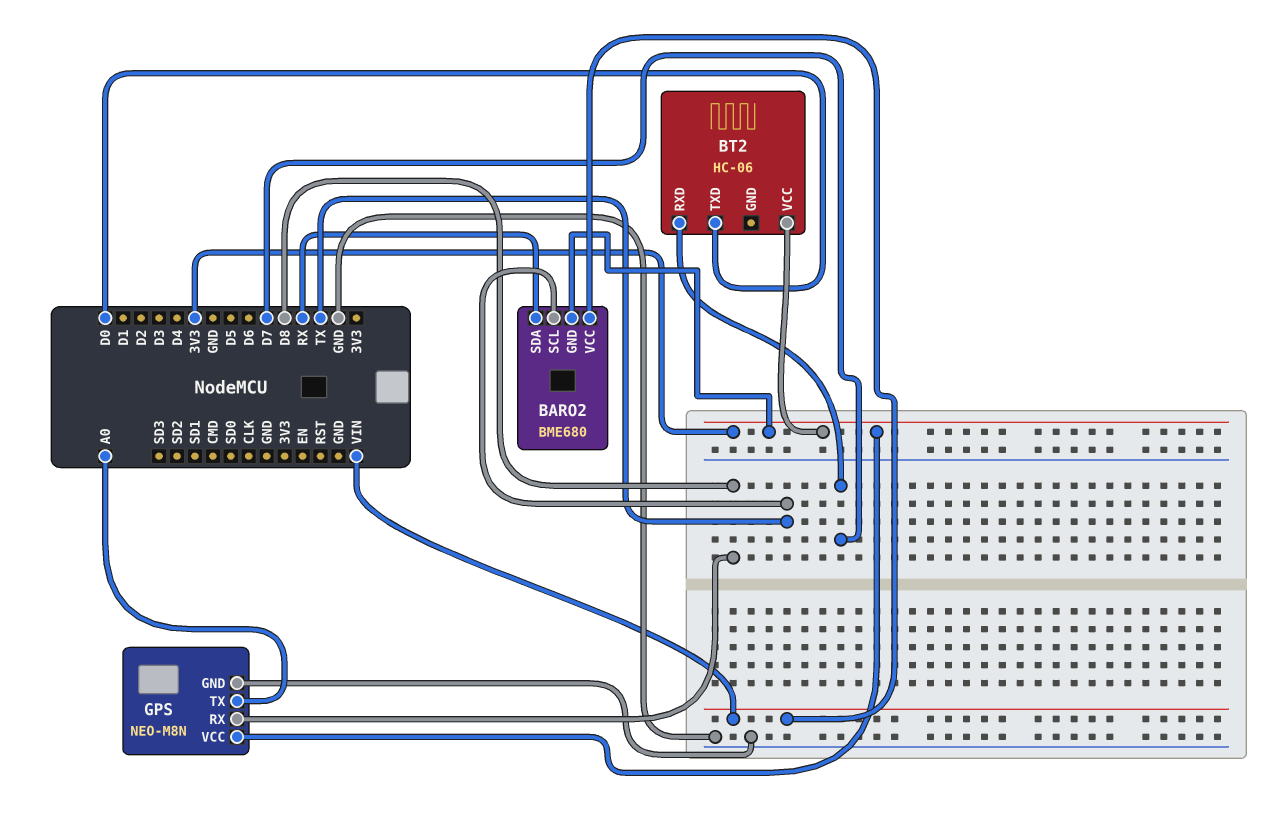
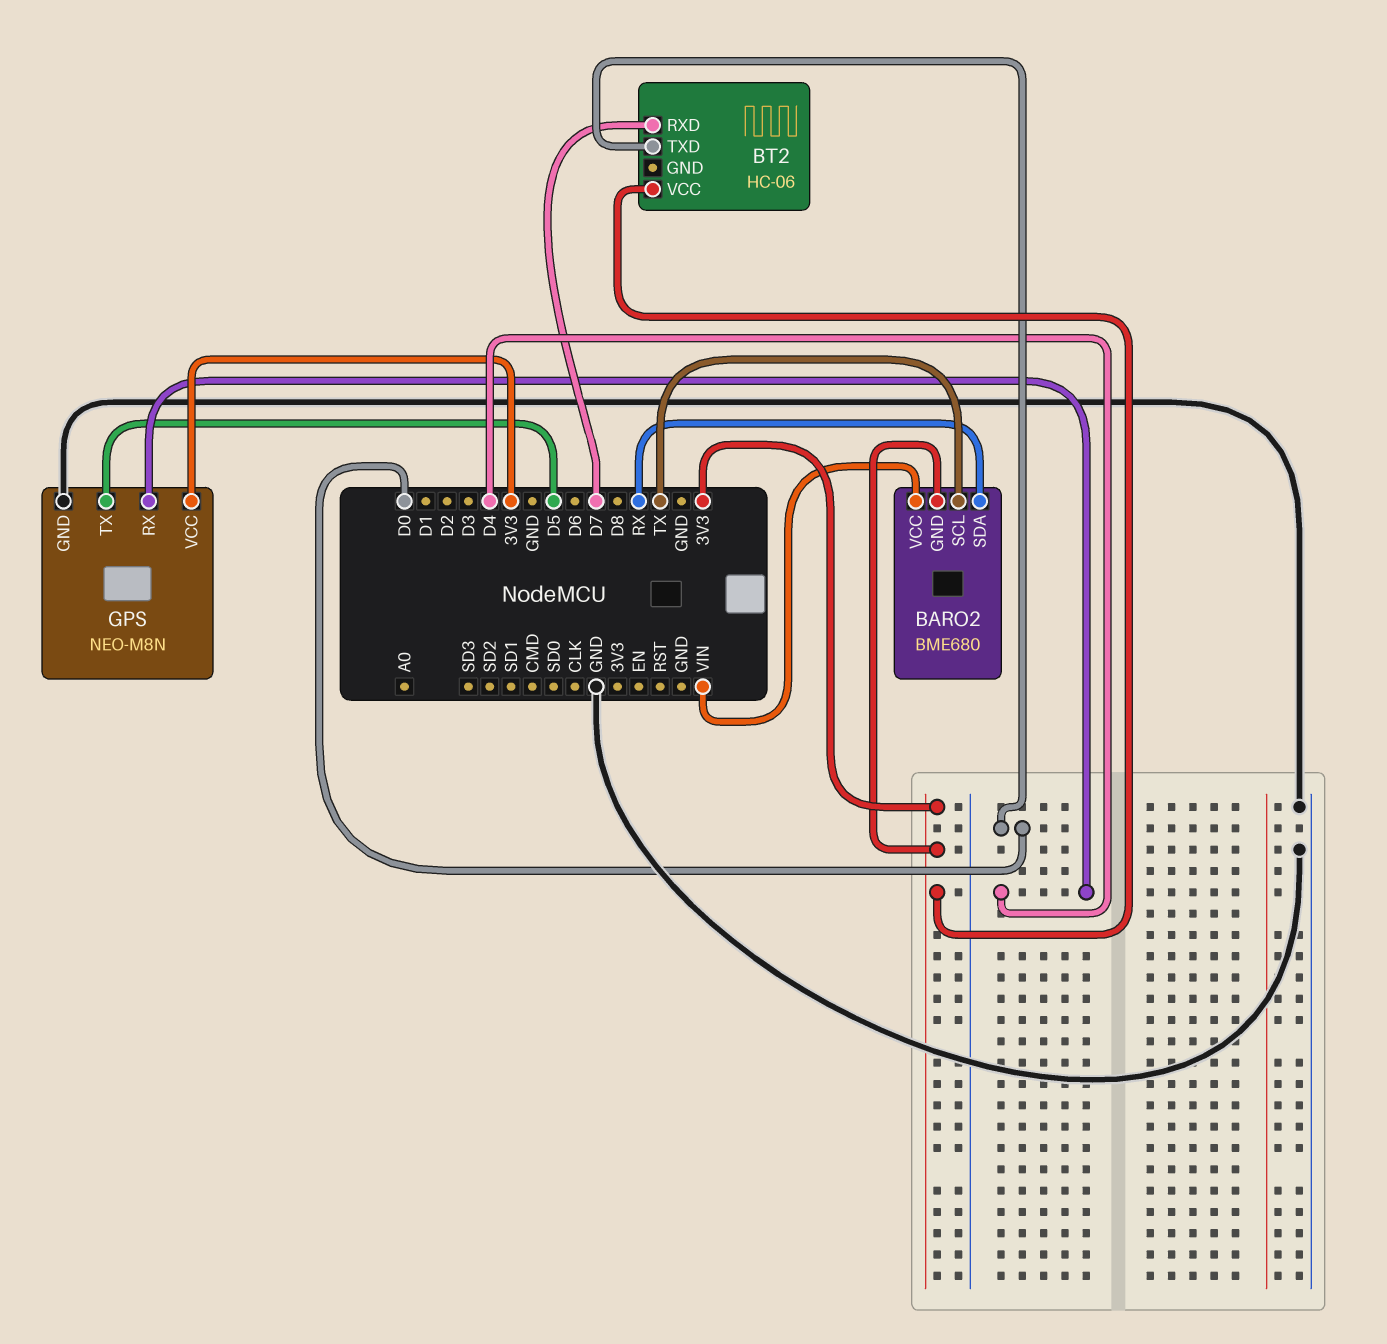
GPS pin RX: D8 -> D4
GPS pin TX: A0 -> D5

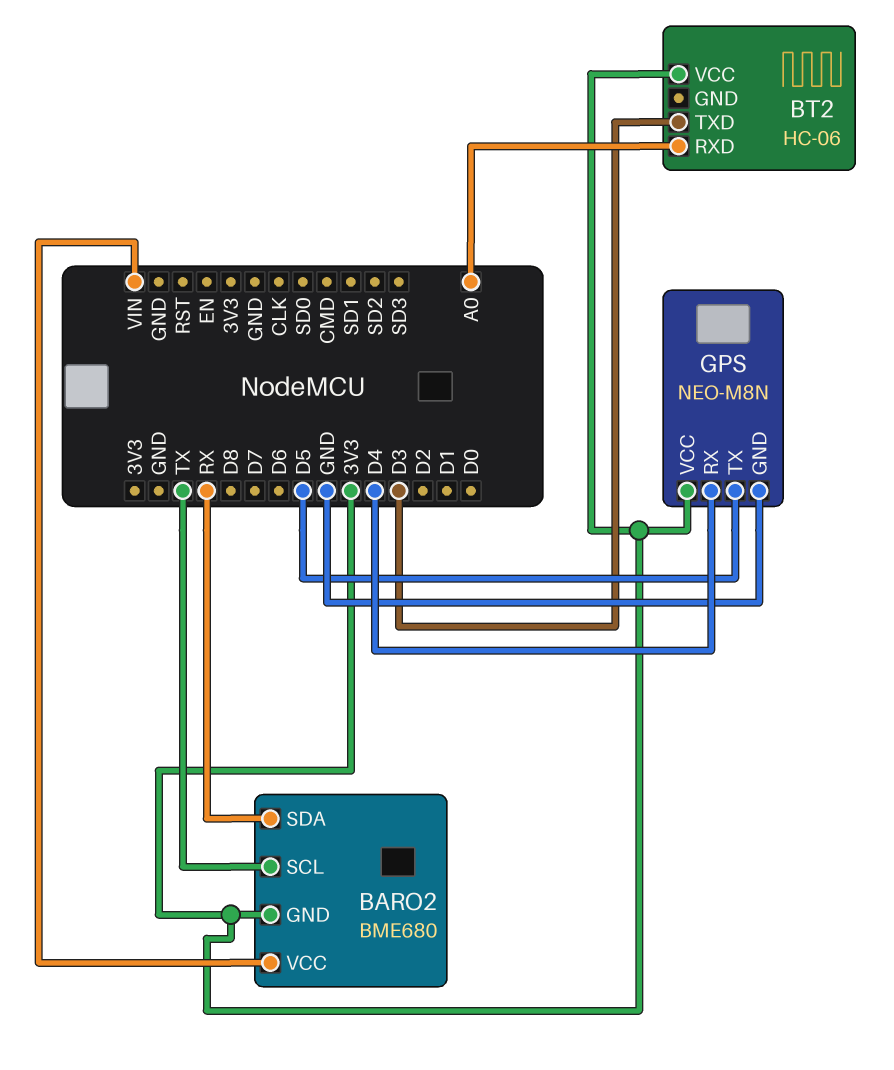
BT2 pin RXD: D7 -> A0
BT2 pin TXD: D0 -> D3

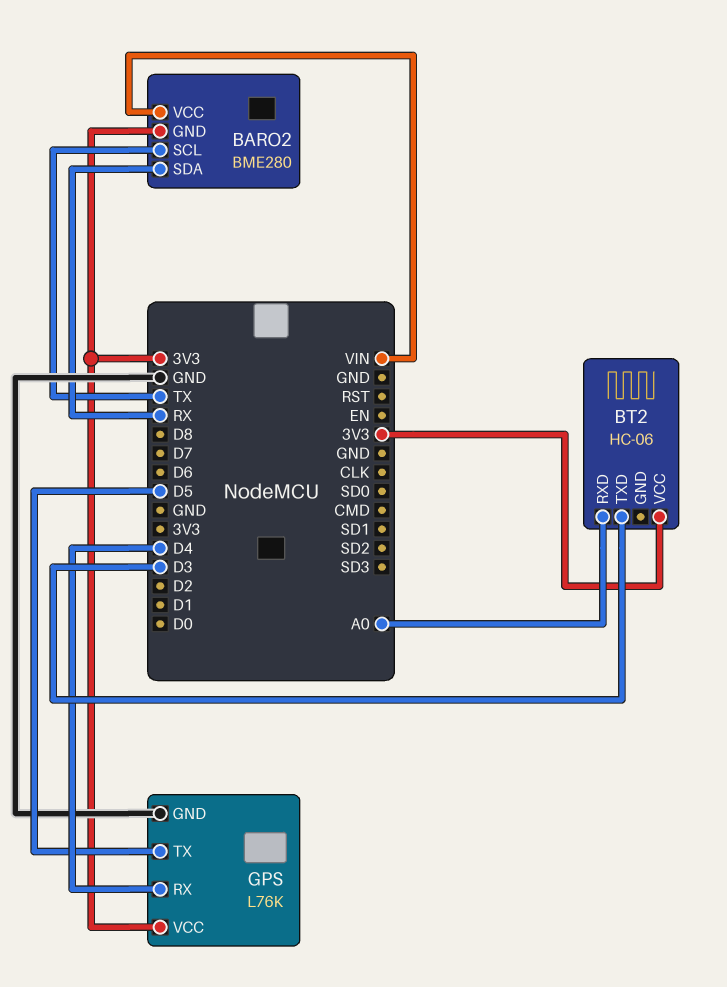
BARO2: BME680 -> BME280
GPS: NEO-M8N -> L76K

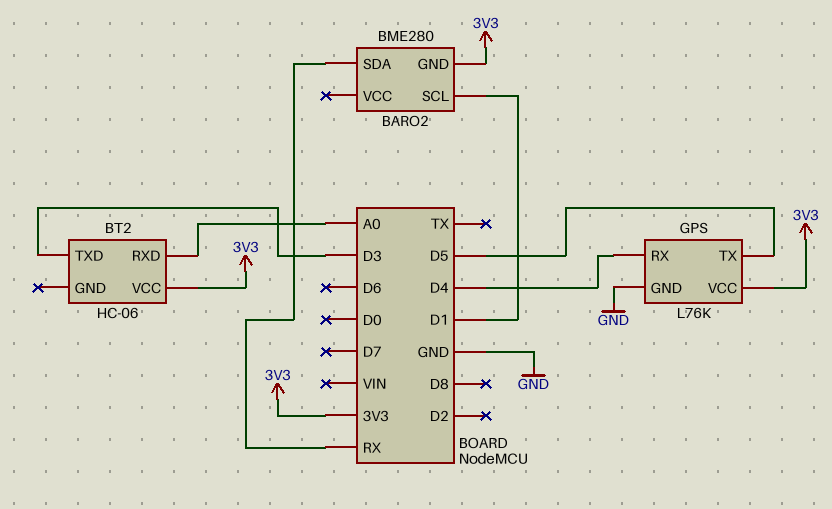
BARO2 pin SCL: TX -> D1
BARO2 pin VCC: VIN -> none

